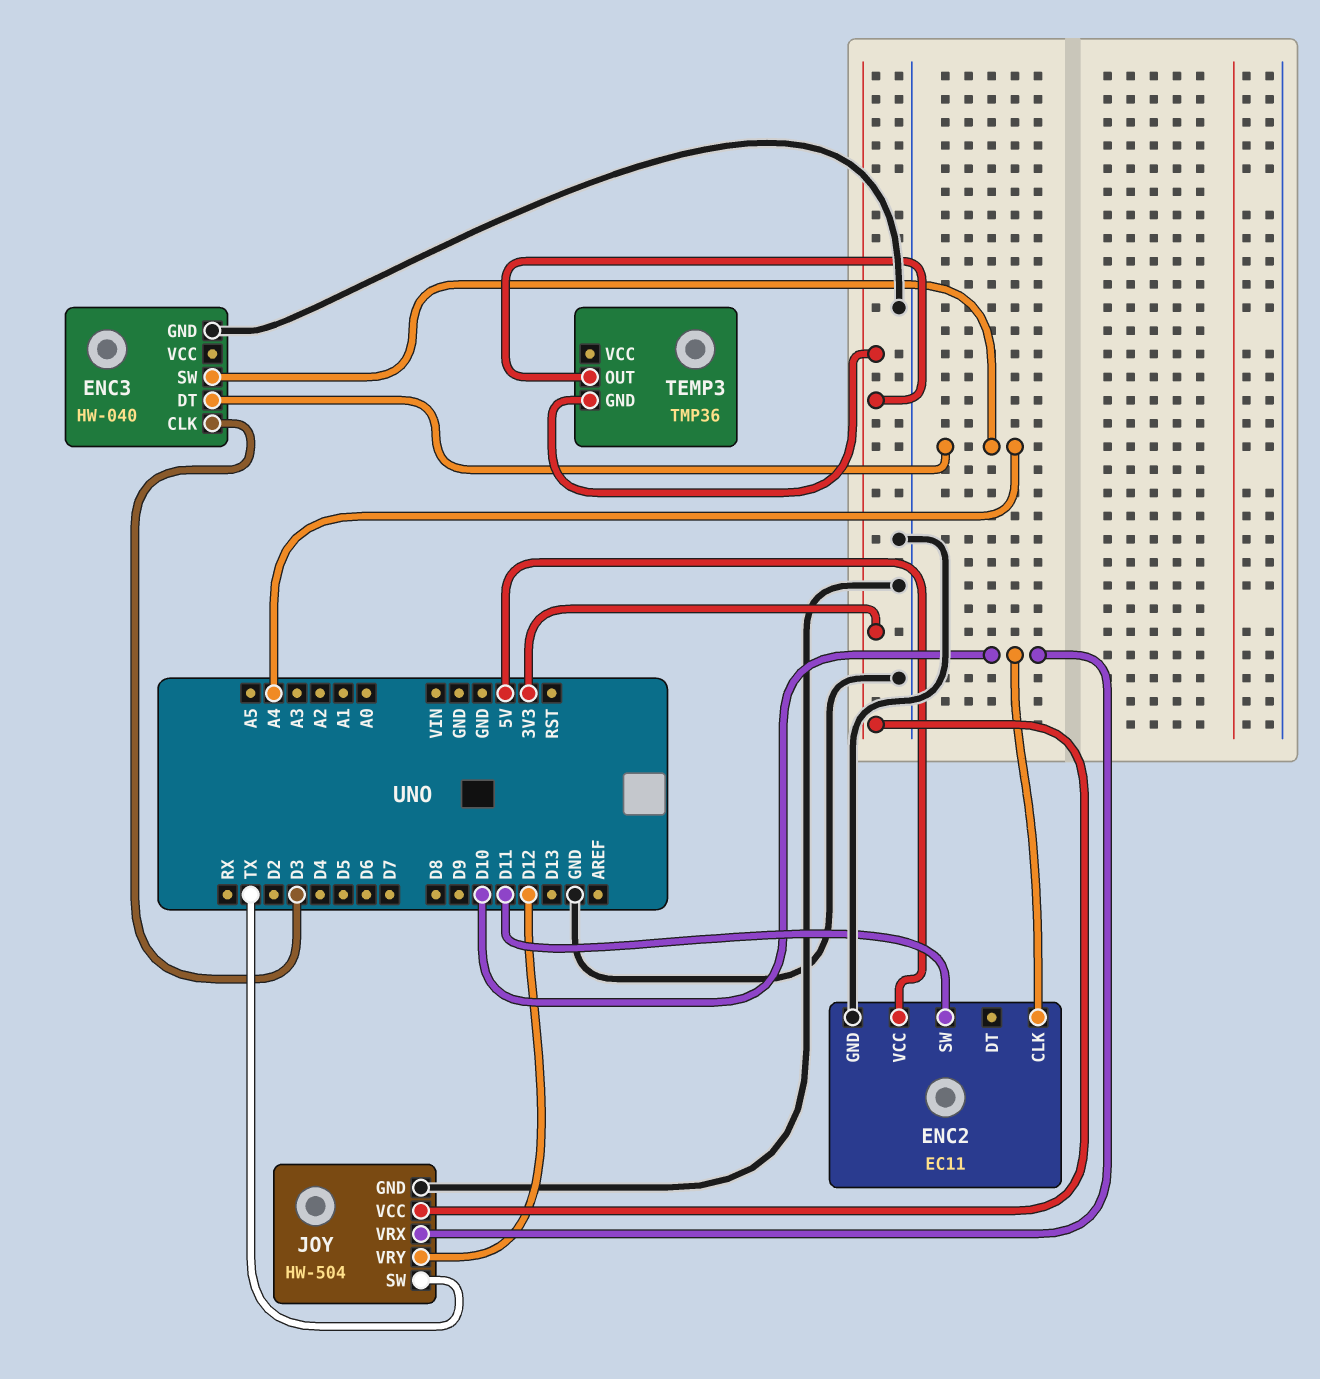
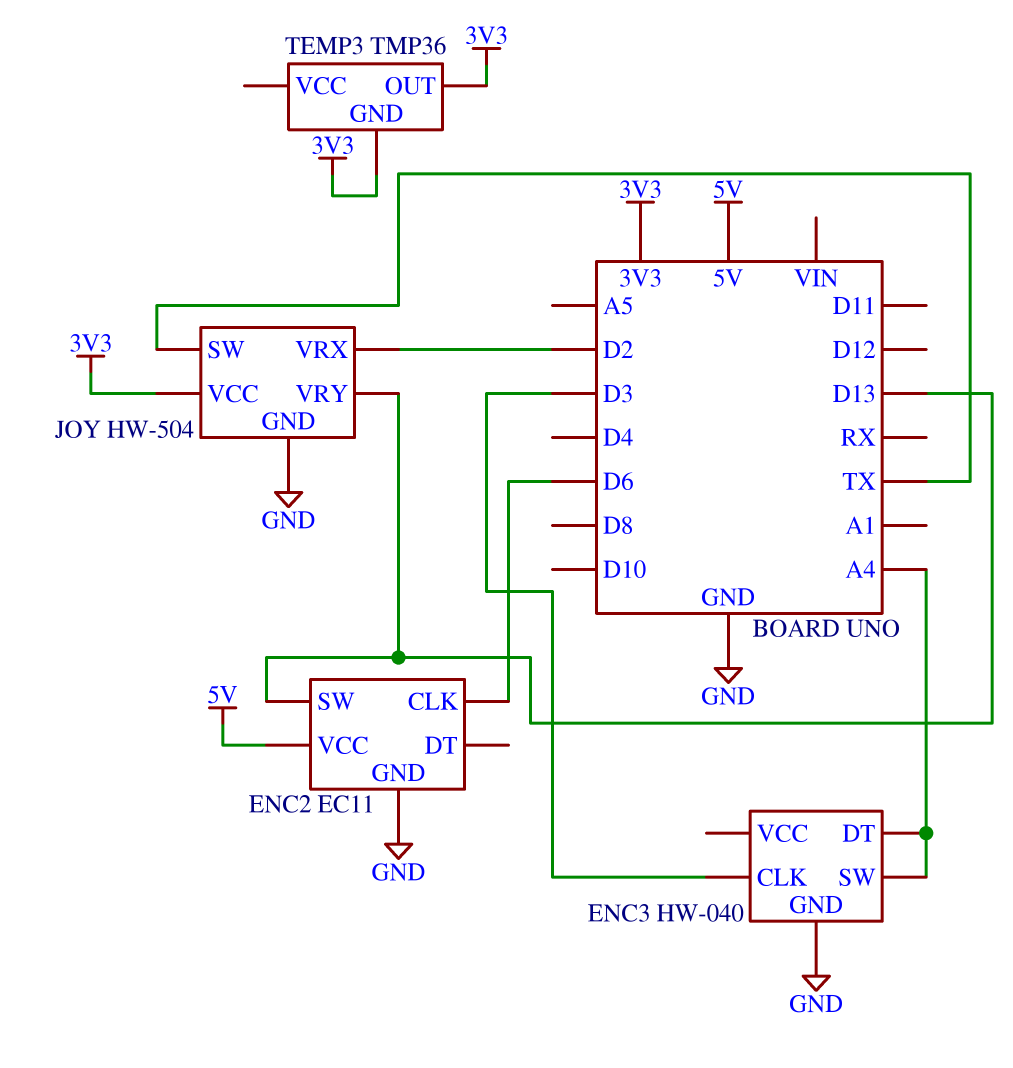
ENC2 pin CLK: D10 -> D6
ENC2 pin SW: D11 -> D13
JOY pin VRX: D10 -> D2
JOY pin VRY: D12 -> D13

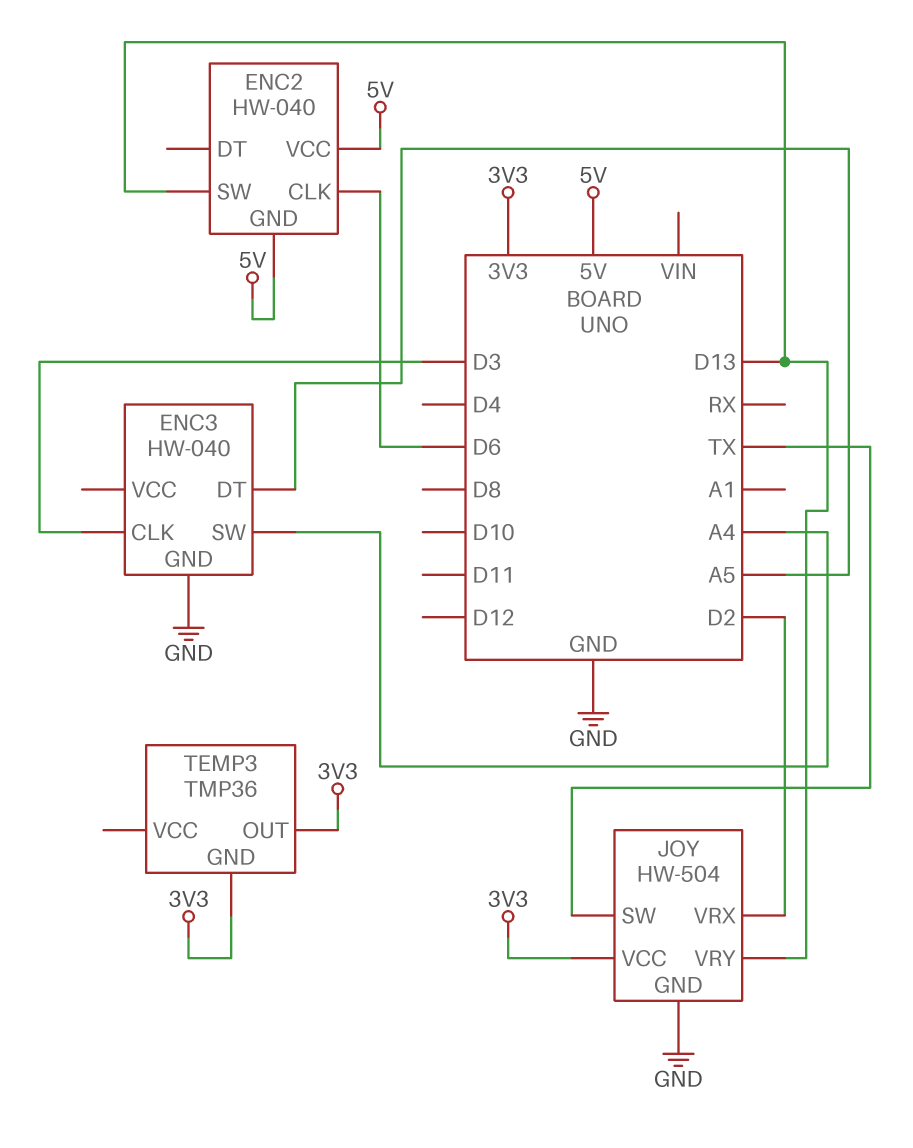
ENC2: EC11 -> HW-040
ENC2 pin GND: GND -> 5V
ENC3 pin DT: A4 -> A5

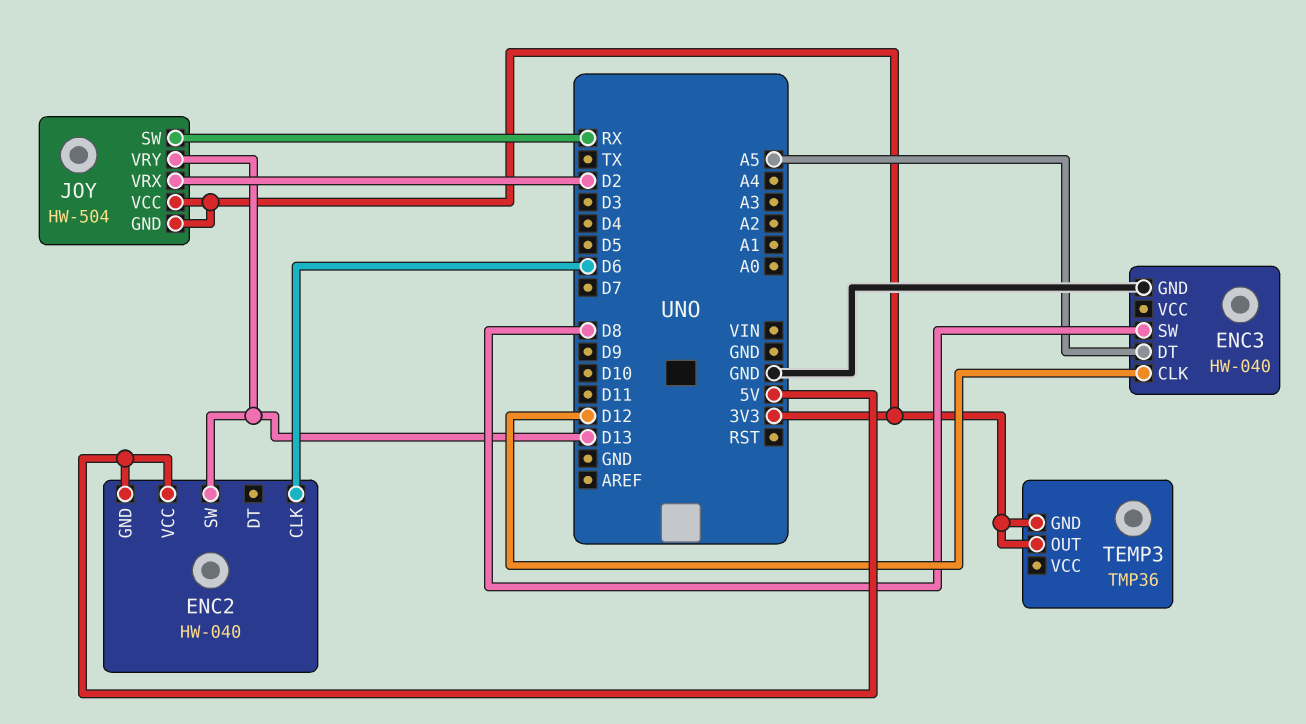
ENC3 pin CLK: D3 -> D12
ENC3 pin SW: A4 -> D8
JOY pin GND: GND -> 3V3
JOY pin SW: TX -> RX

